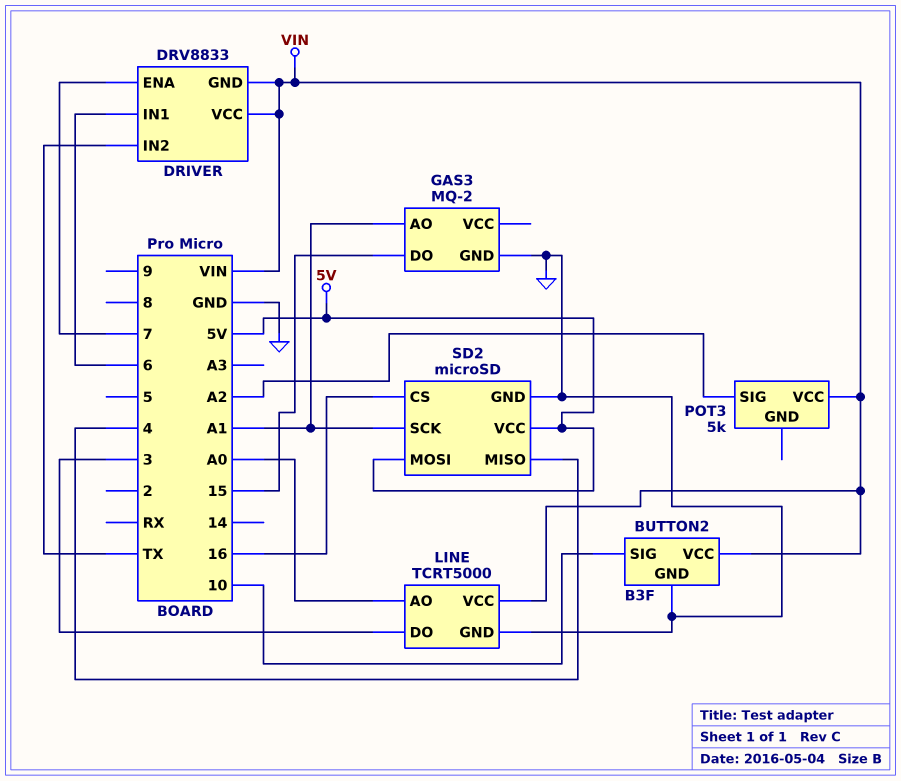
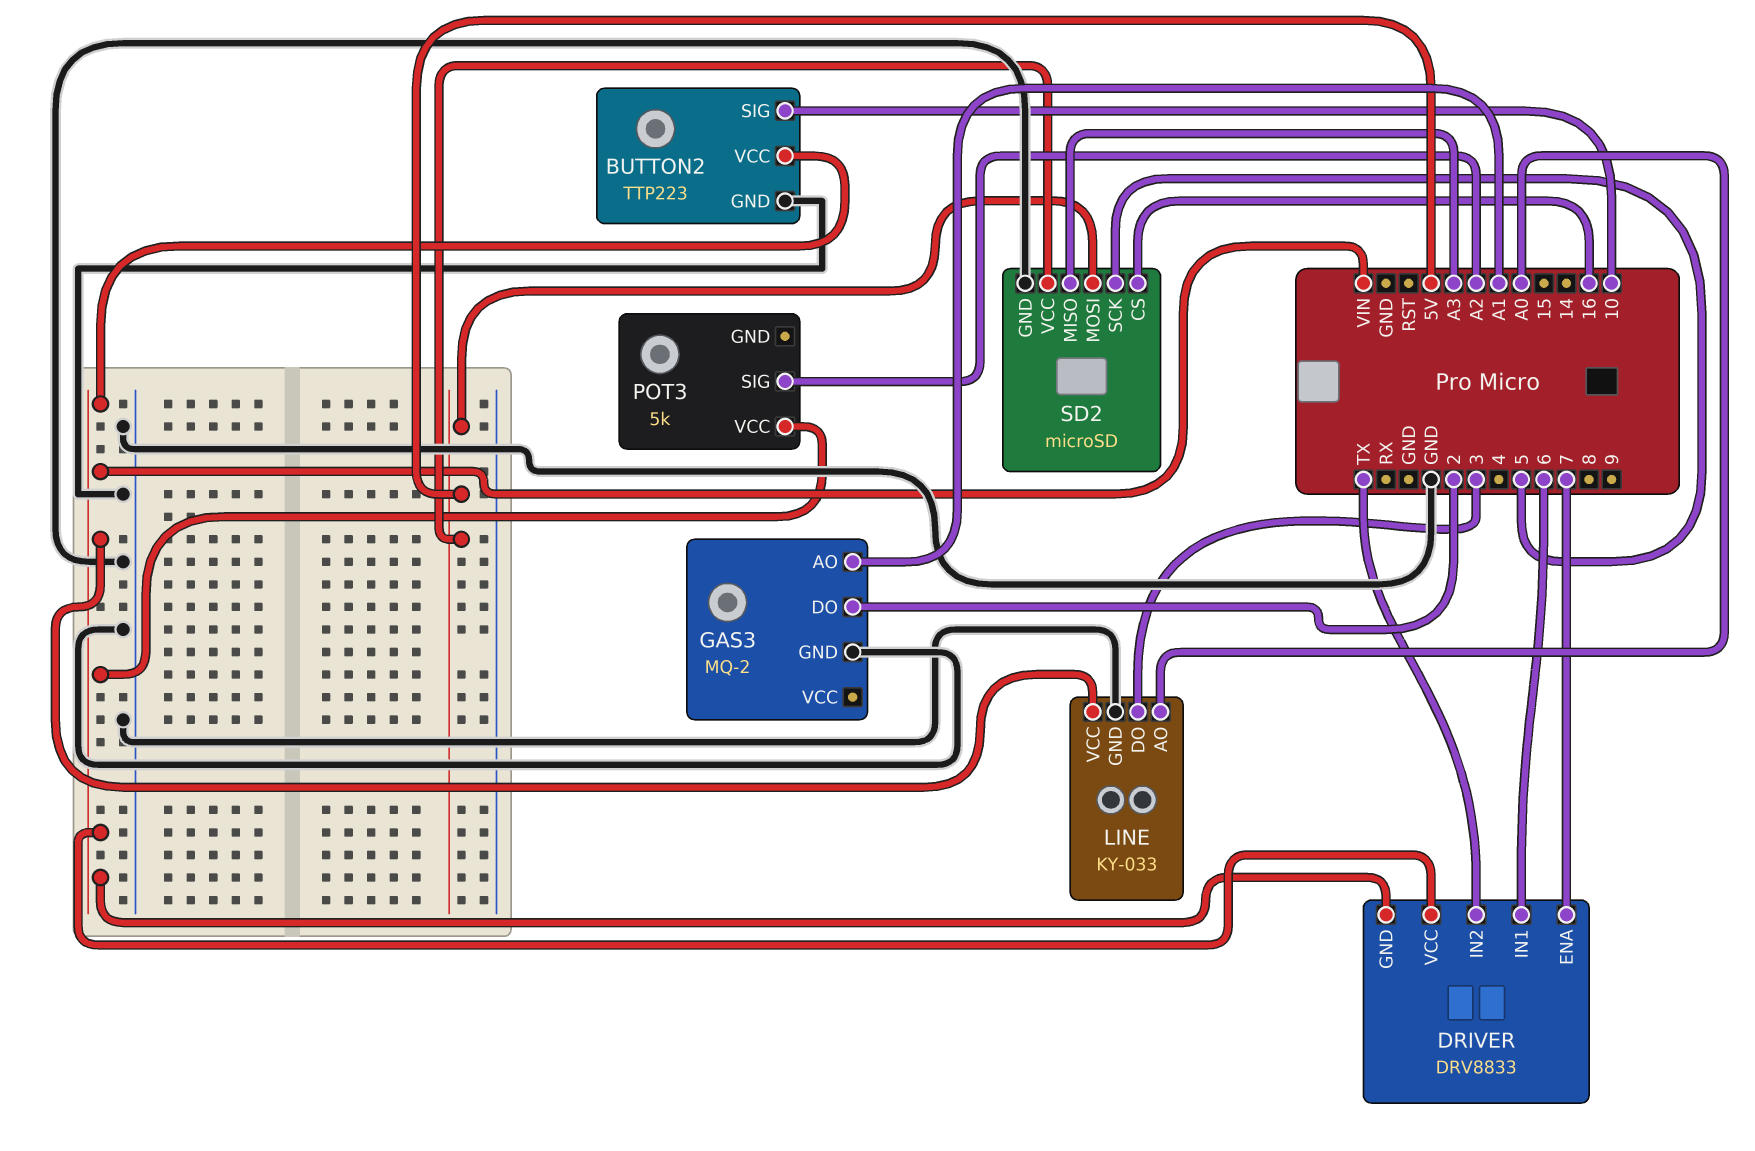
BUTTON2: B3F -> TTP223
GAS3 pin DO: 15 -> 2
LINE: TCRT5000 -> KY-033
SD2 pin MISO: 4 -> A3
SD2 pin SCK: A1 -> 5

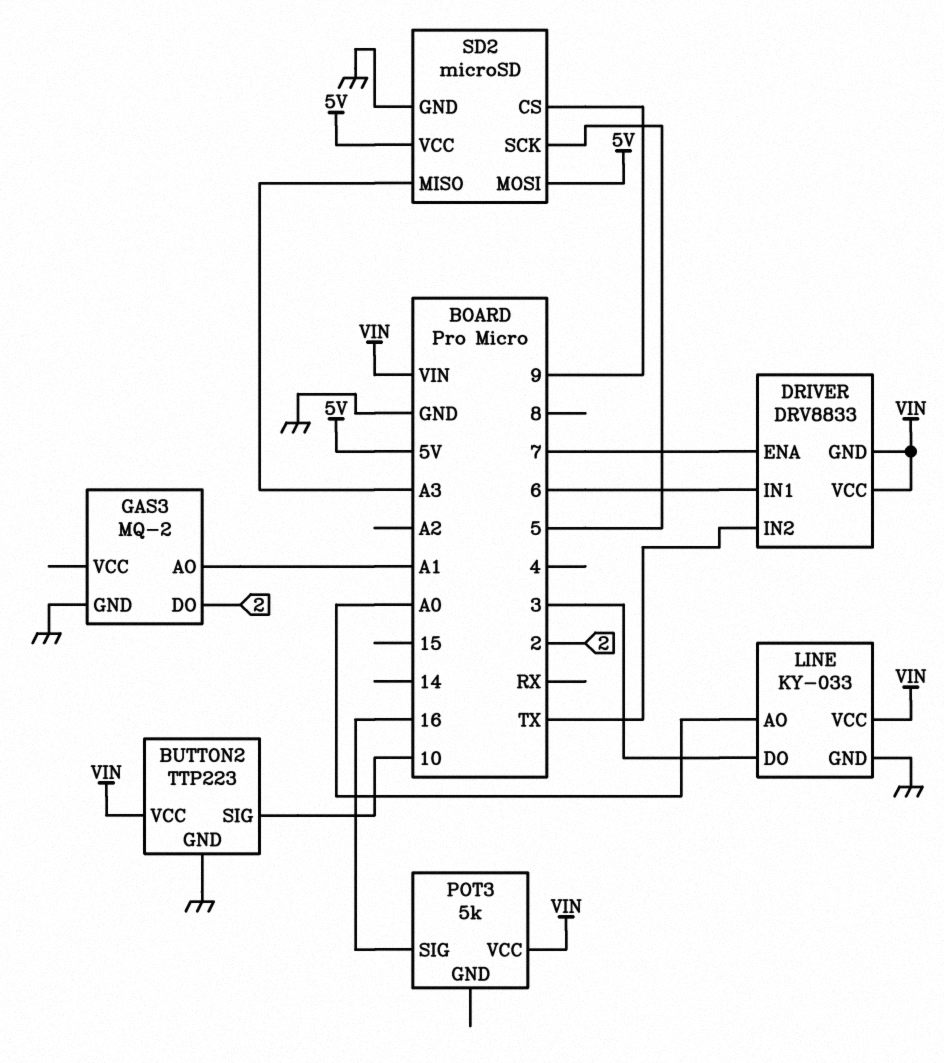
POT3 pin SIG: A2 -> 16
SD2 pin CS: 16 -> 9

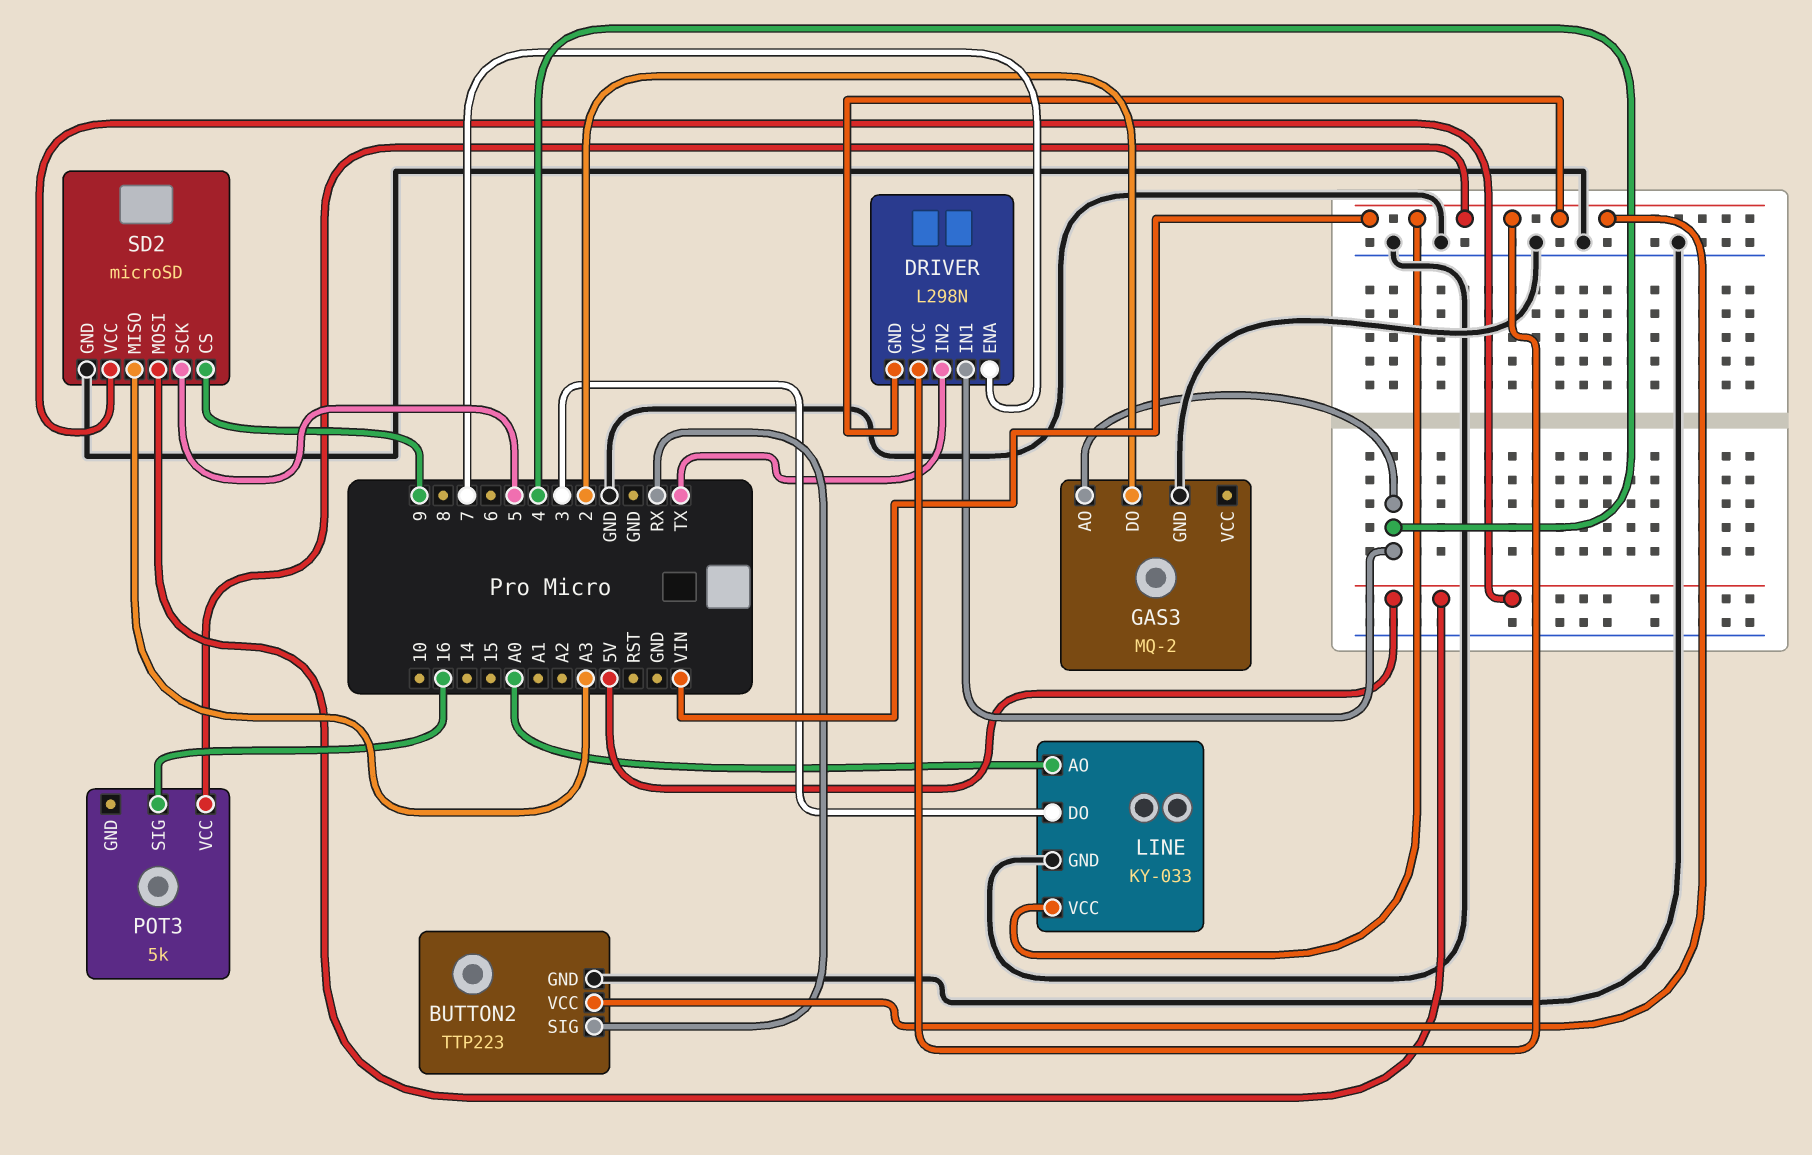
BUTTON2 pin SIG: 10 -> RX
DRIVER: DRV8833 -> L298N
DRIVER pin IN1: 6 -> 4
GAS3 pin AO: A1 -> 4

